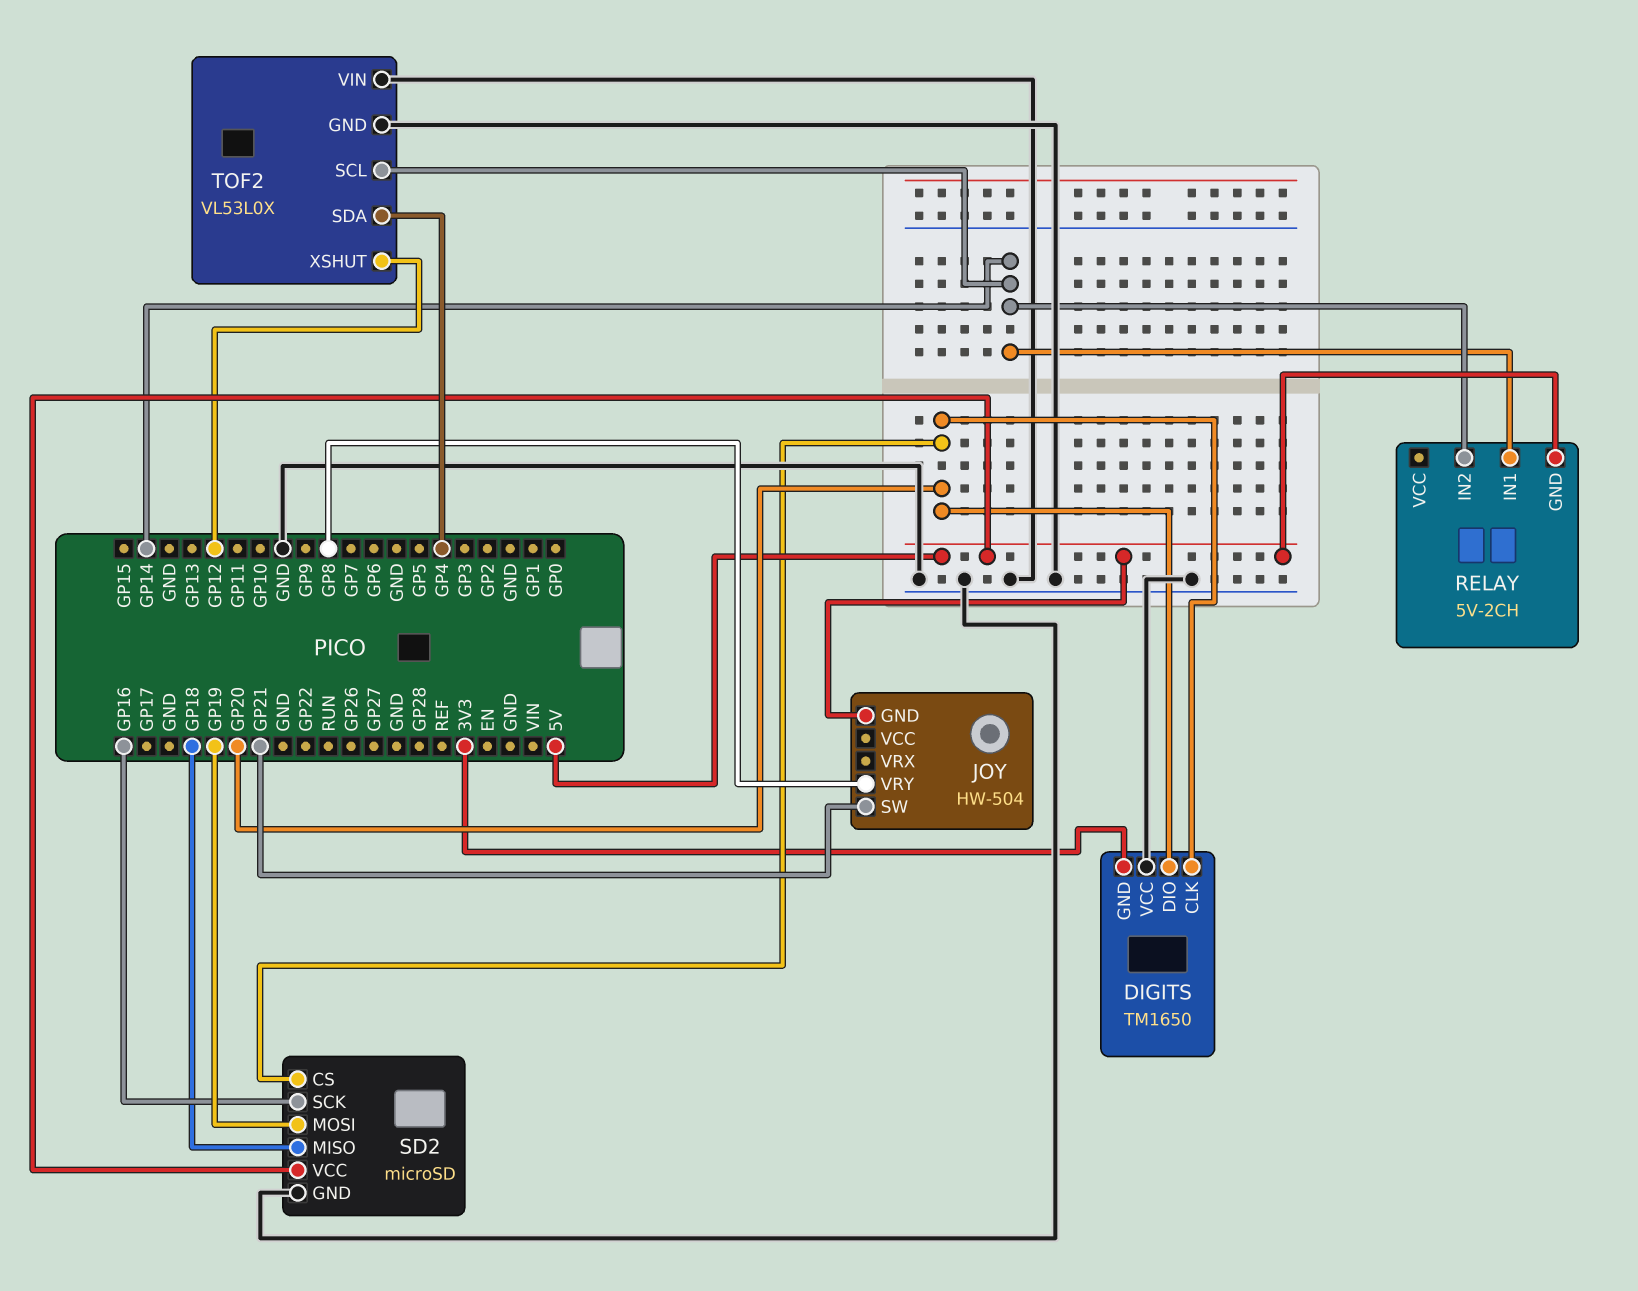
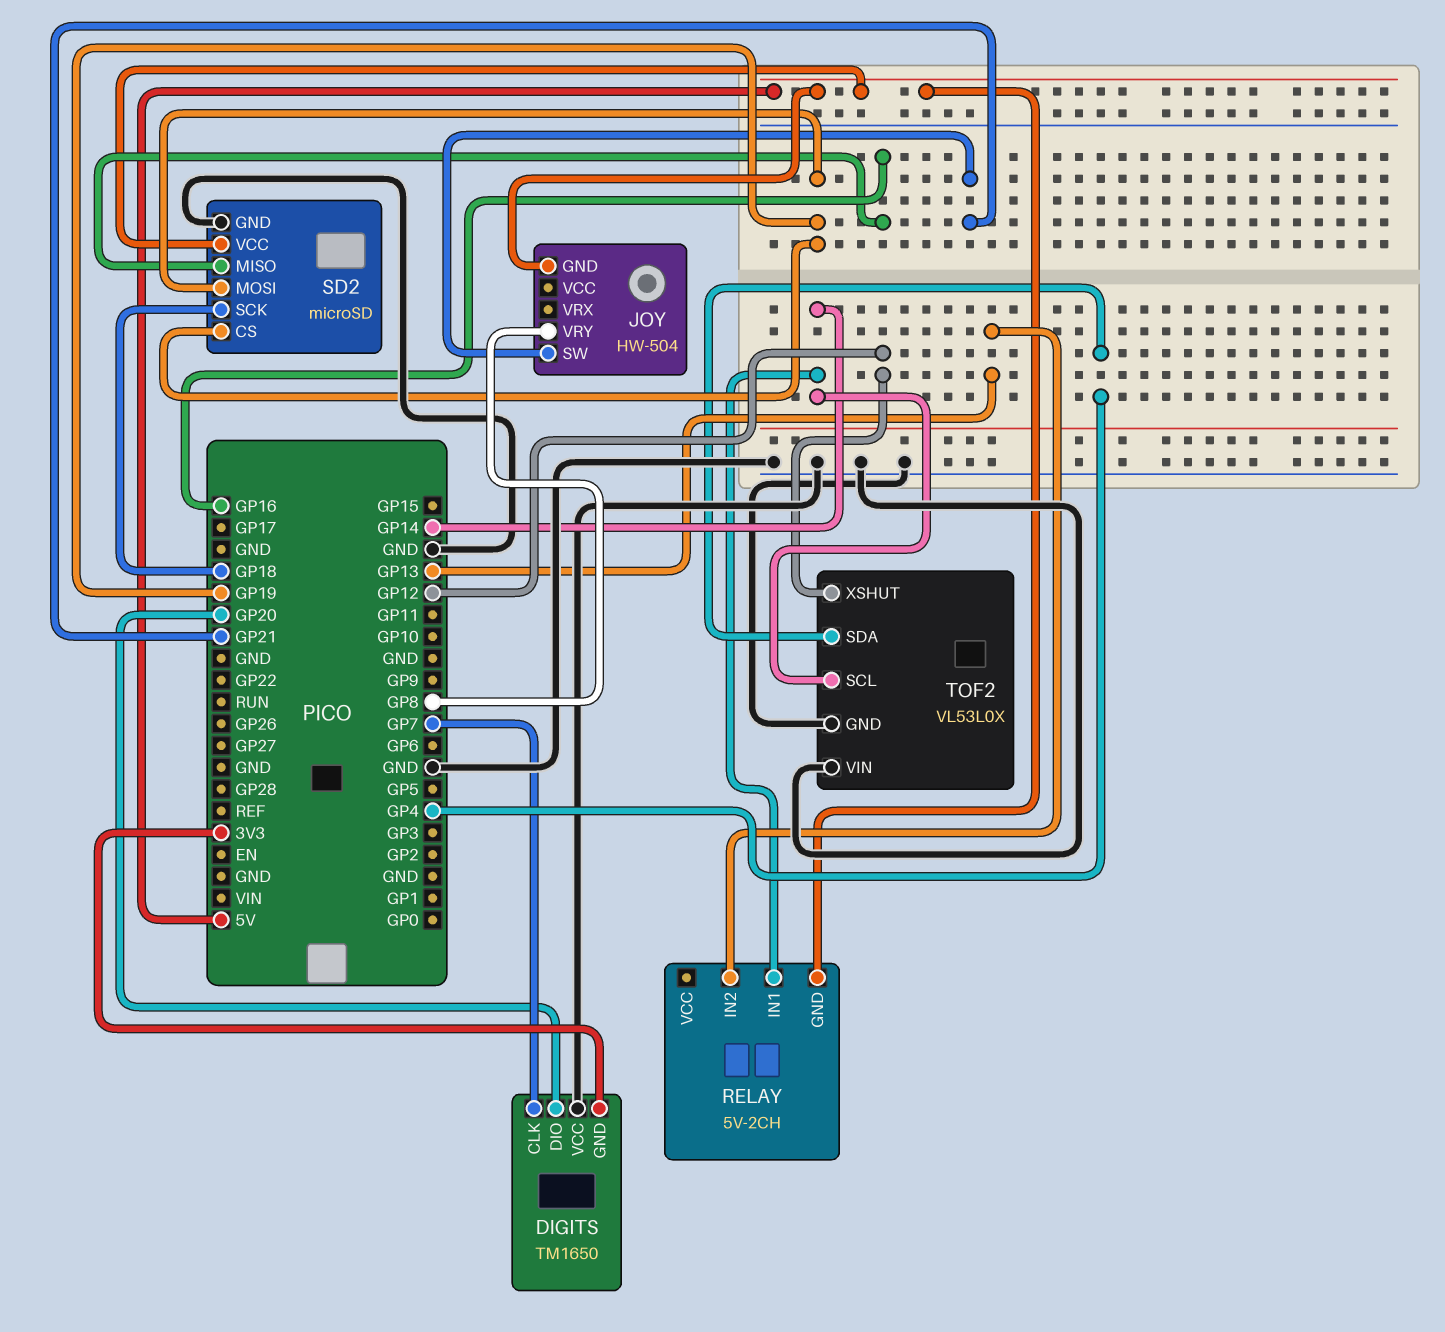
DIGITS pin CLK: GP20 -> GP7
RELAY pin IN2: GP14 -> GP13
SD2 pin CS: GP20 -> GP19
SD2 pin MISO: GP18 -> GP16
SD2 pin SCK: GP16 -> GP18

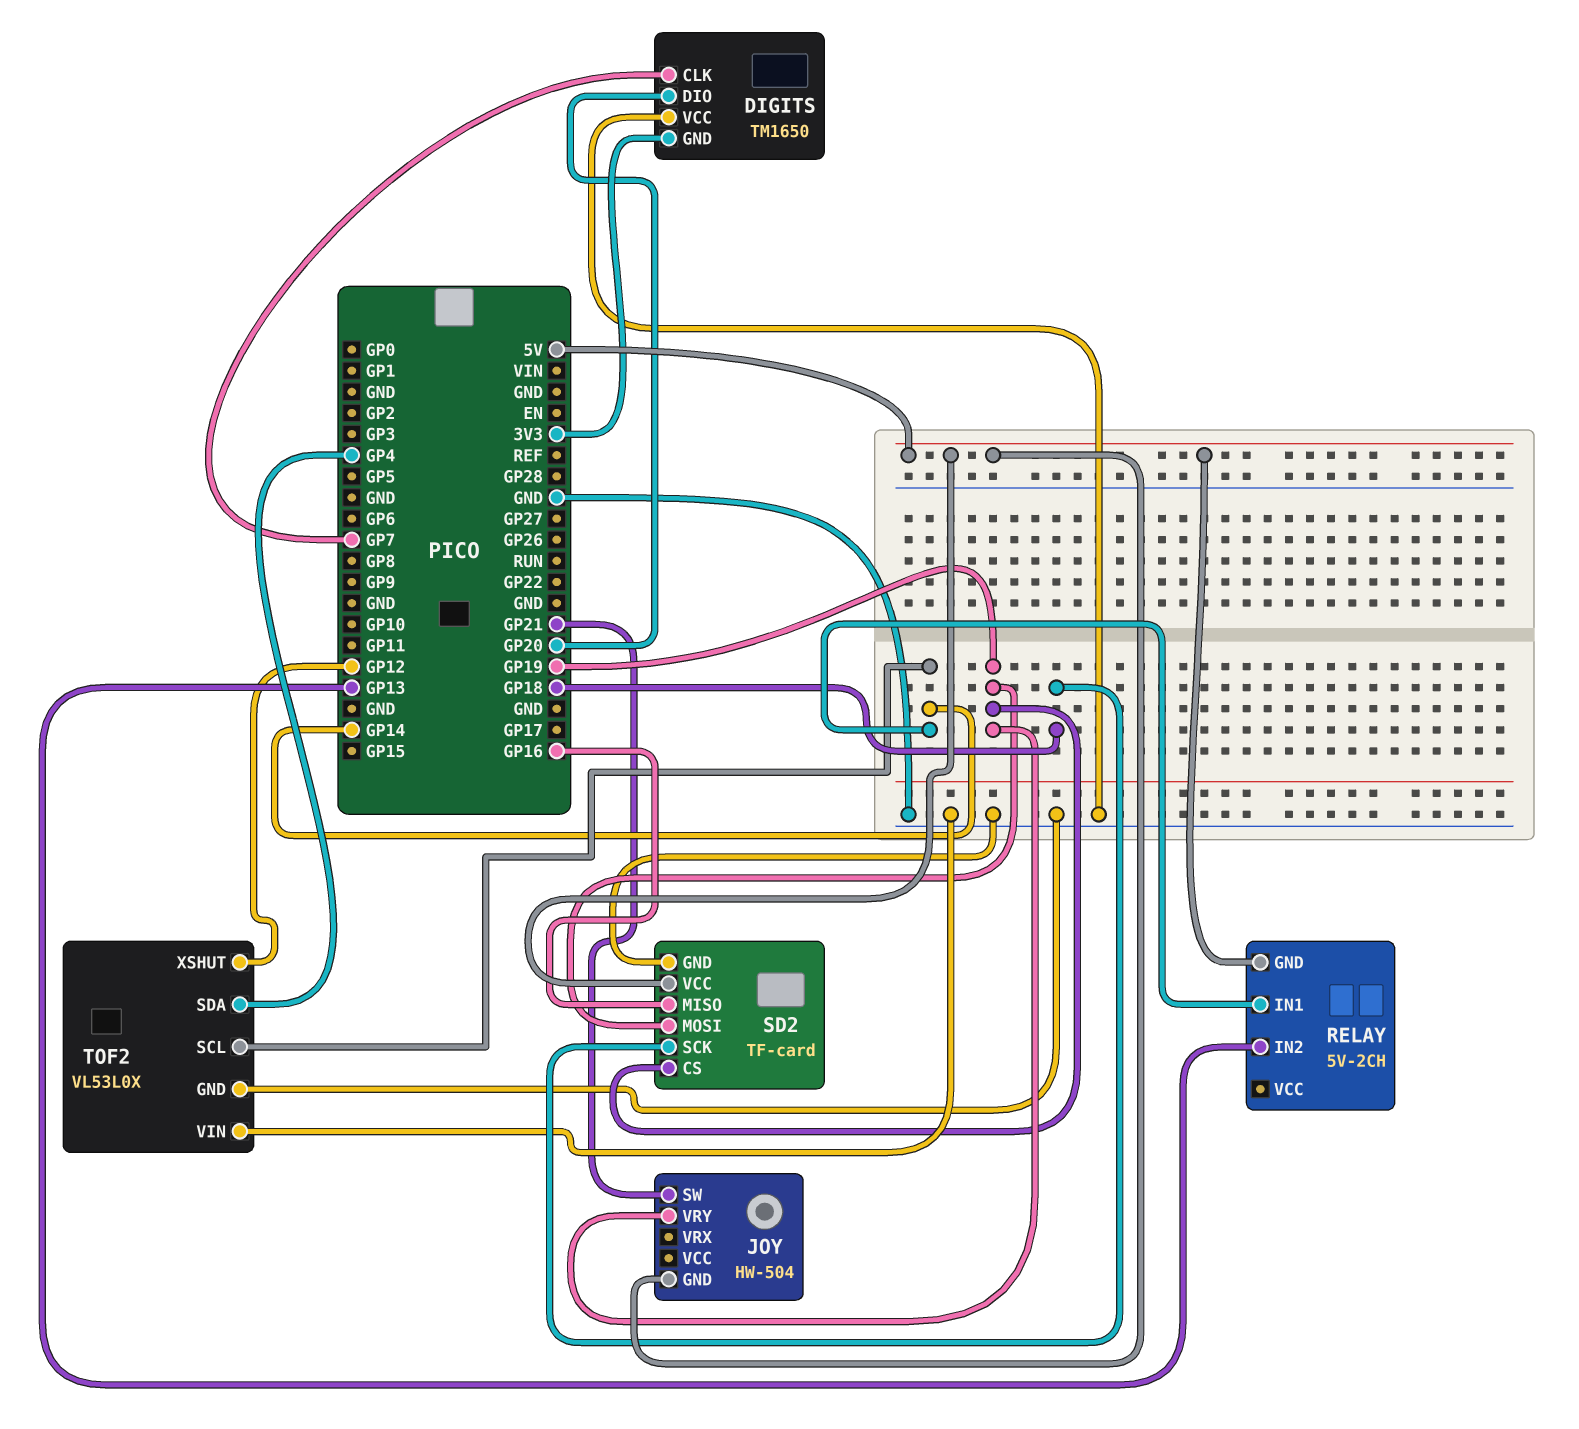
JOY pin VRY: GP8 -> GP19
SD2: microSD -> TF-card

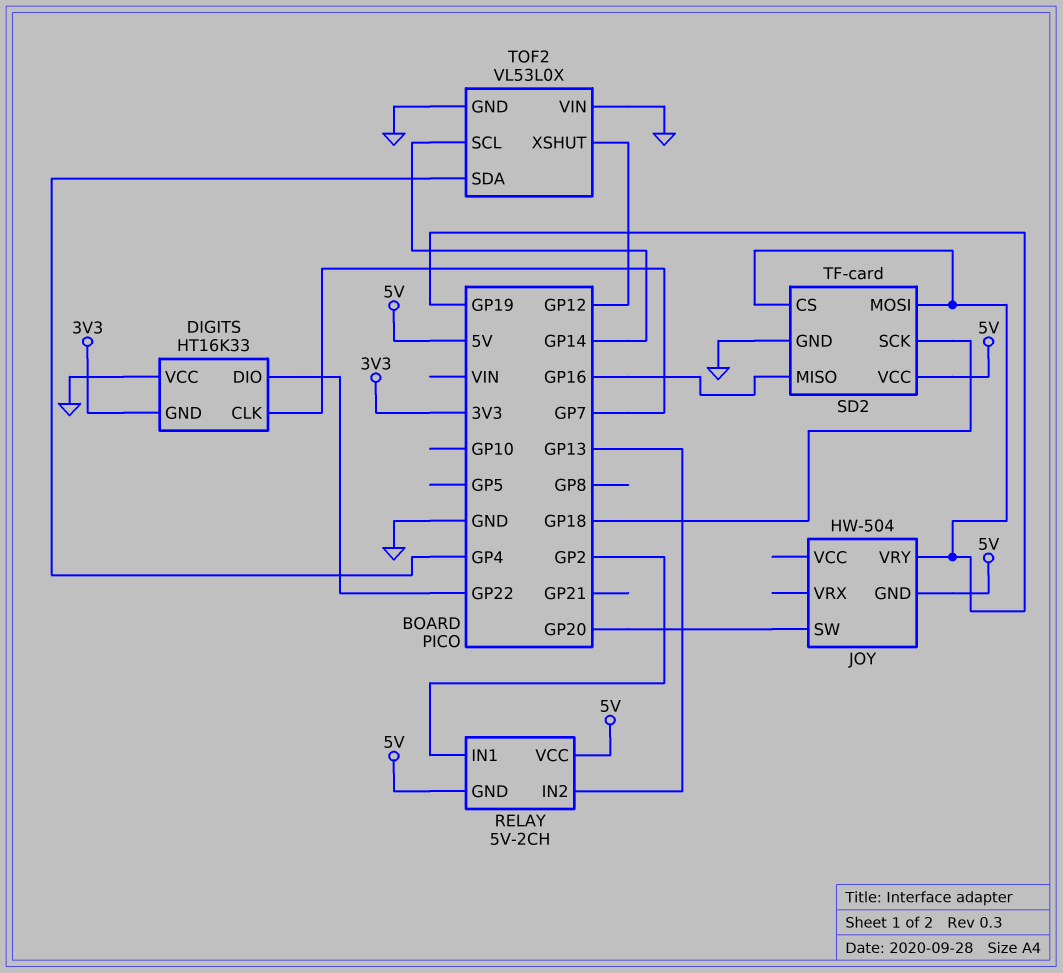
DIGITS: TM1650 -> HT16K33
DIGITS pin DIO: GP20 -> GP22
JOY pin SW: GP21 -> GP20
RELAY pin IN1: GP14 -> GP2
RELAY pin VCC: none -> 5V

